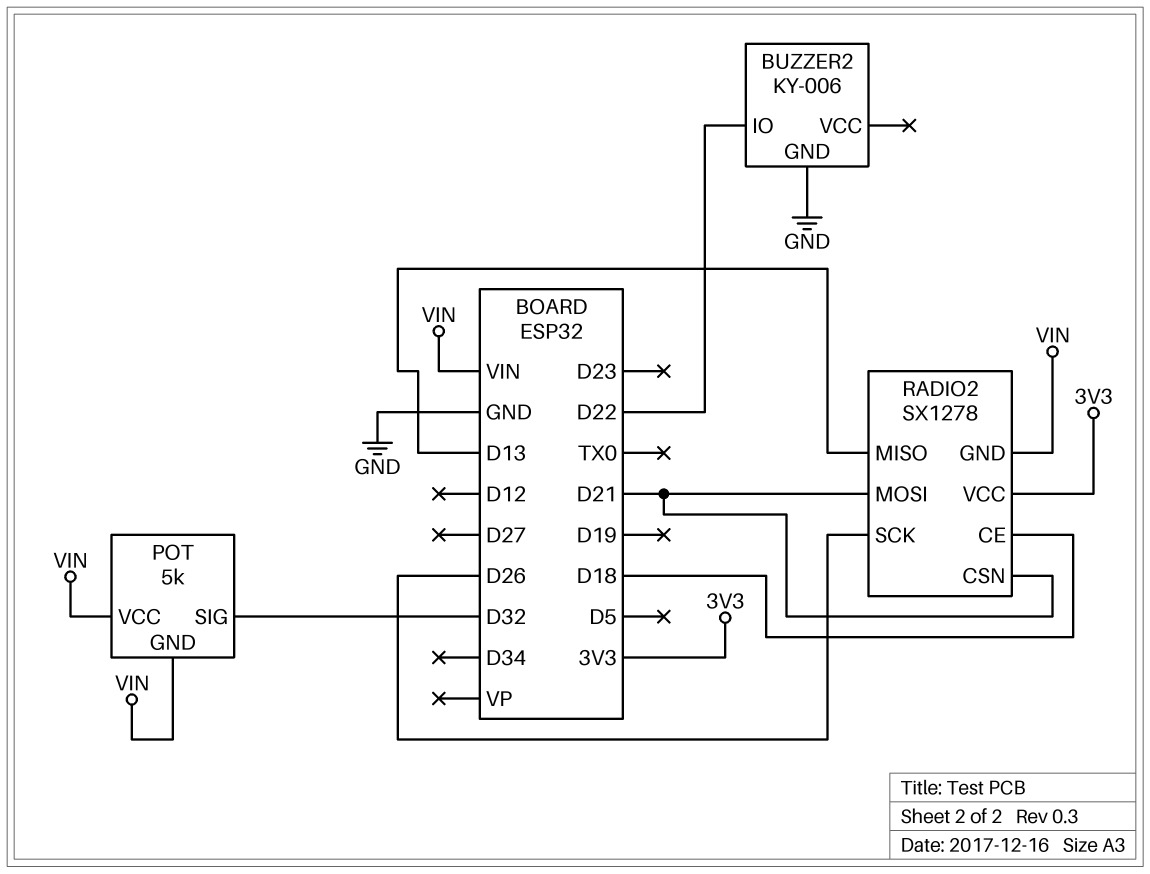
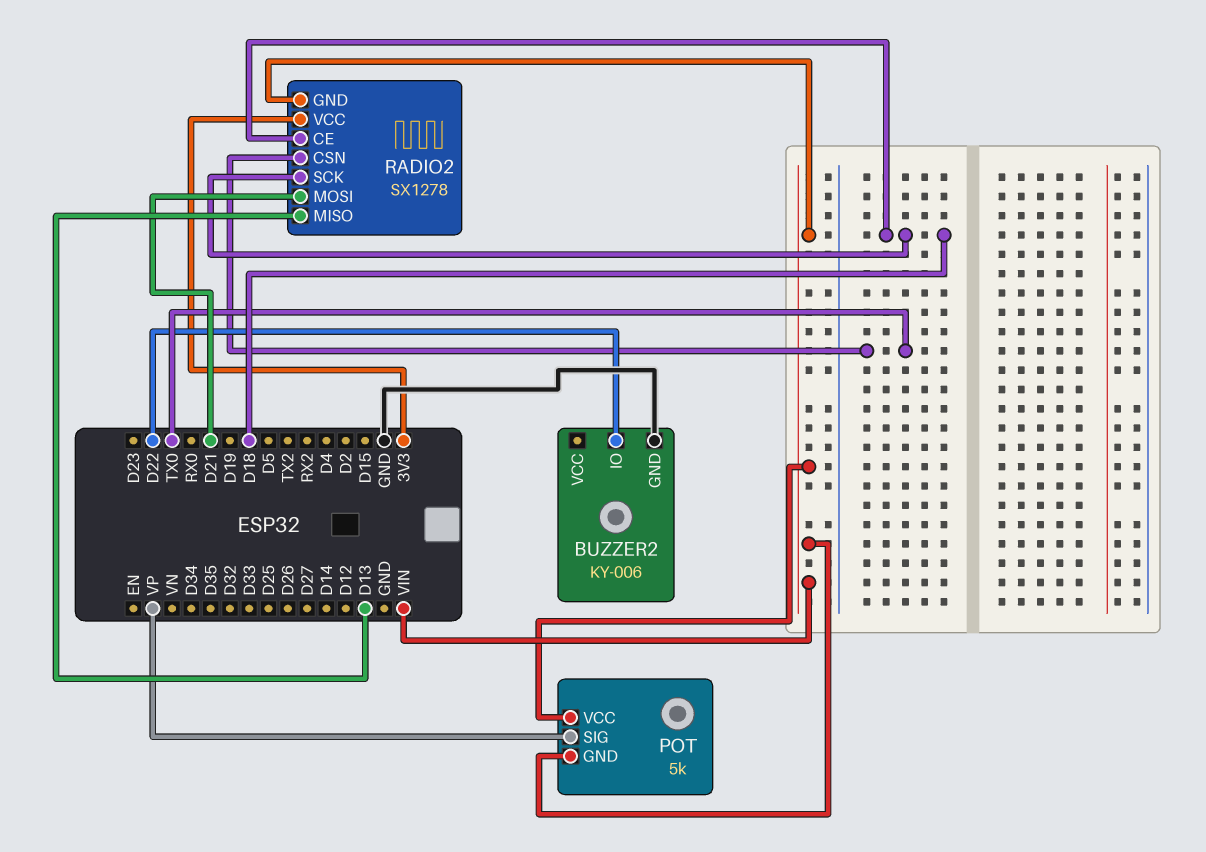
POT pin SIG: D32 -> VP
RADIO2 pin CSN: D21 -> TX0
RADIO2 pin SCK: D26 -> D18

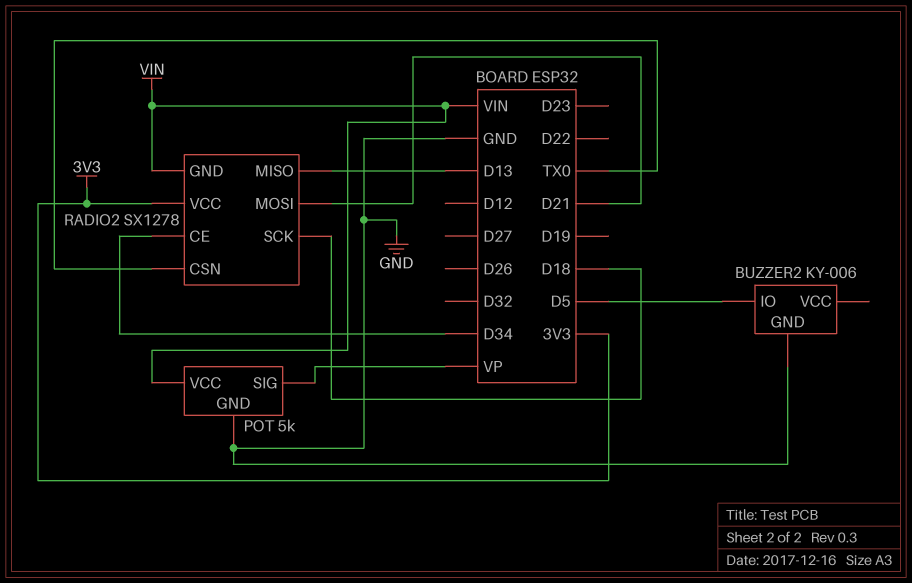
BUZZER2 pin IO: D22 -> D5
POT pin GND: VIN -> GND
RADIO2 pin CE: D18 -> D34

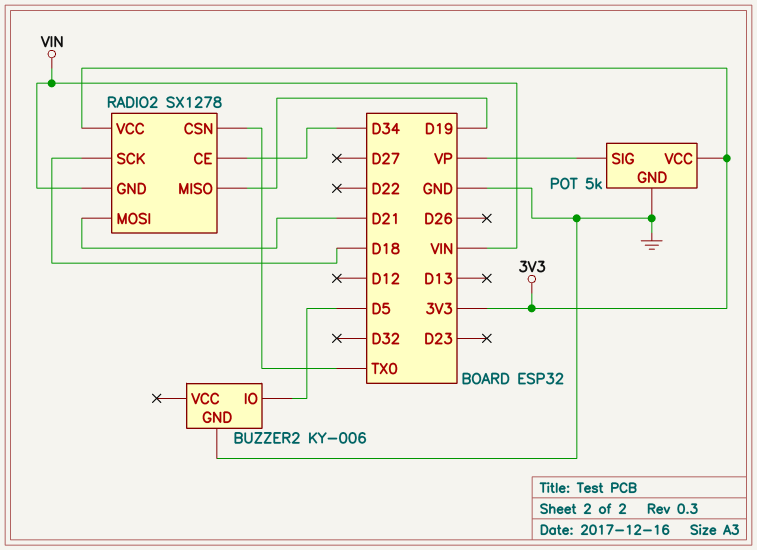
POT pin VCC: VIN -> 3V3
RADIO2 pin MISO: D13 -> D19

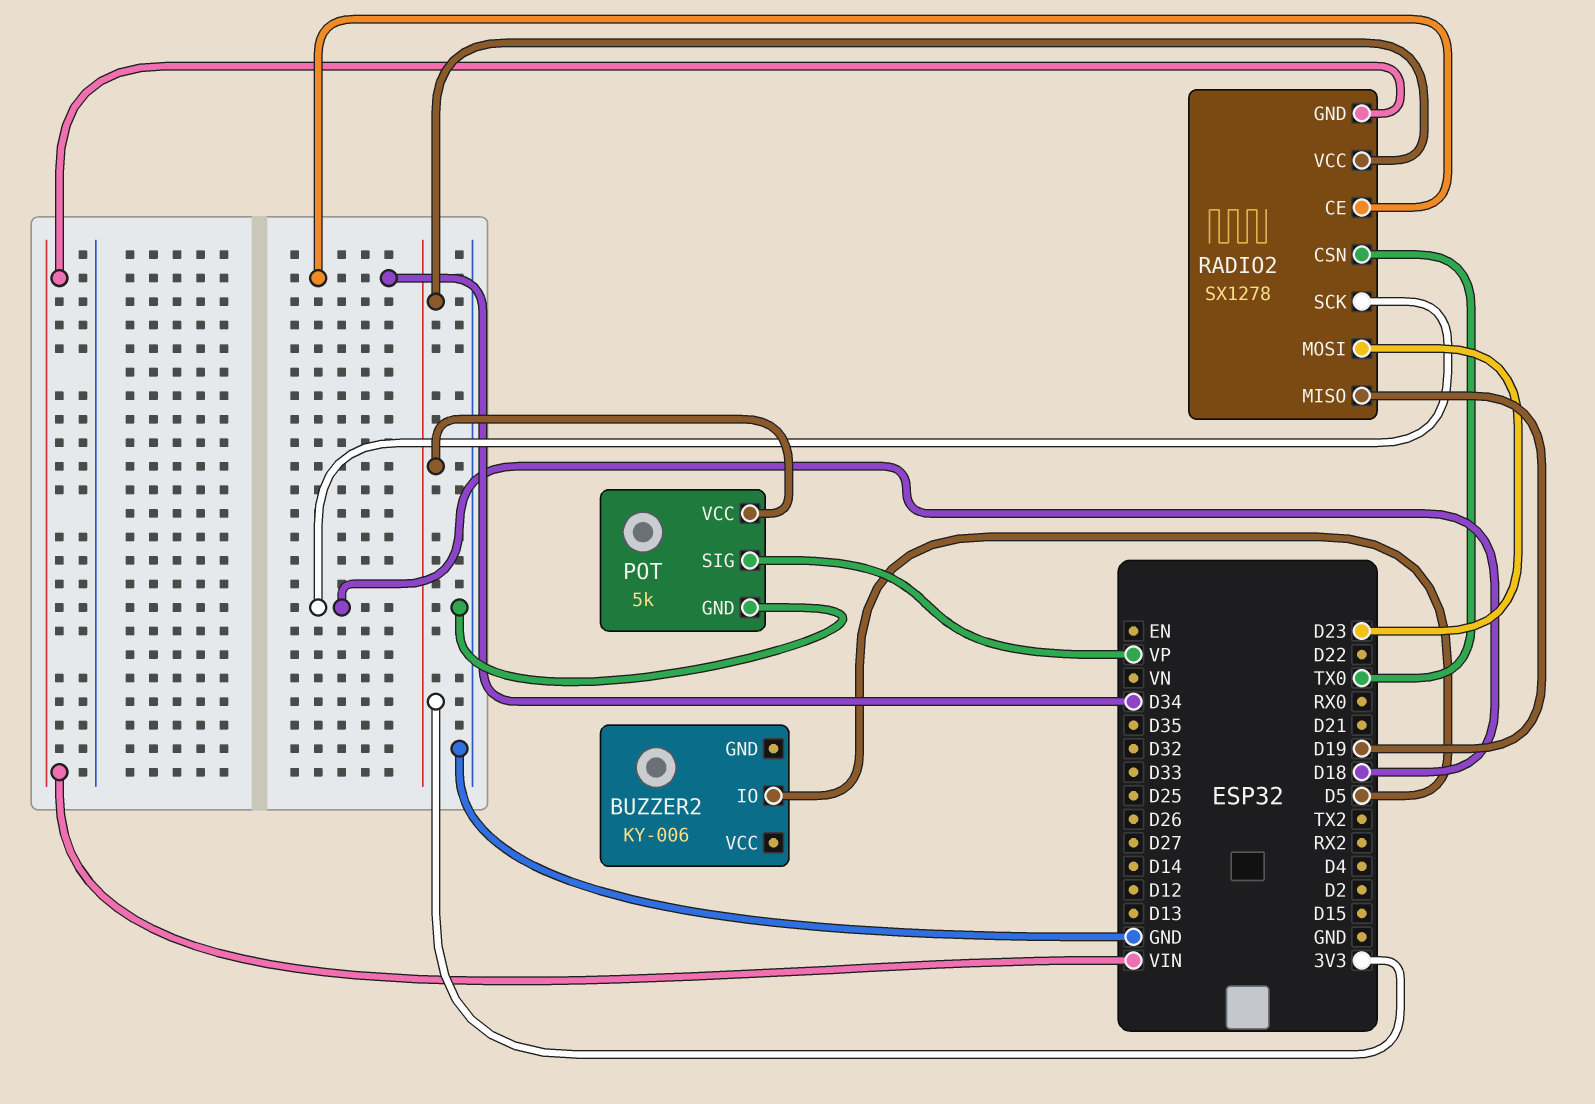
BUZZER2 pin GND: GND -> none
RADIO2 pin MOSI: D21 -> D23

